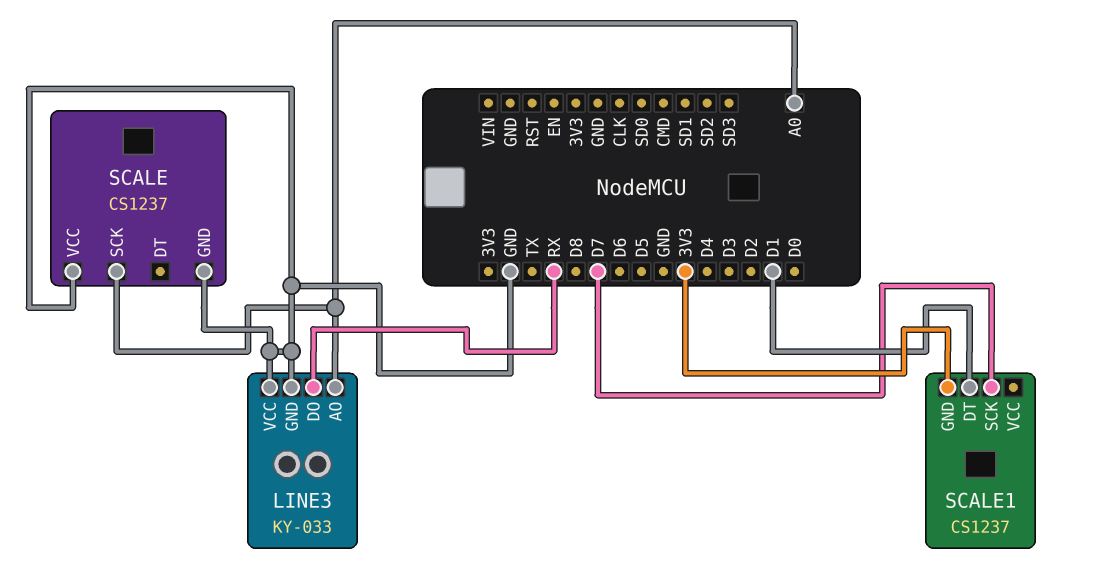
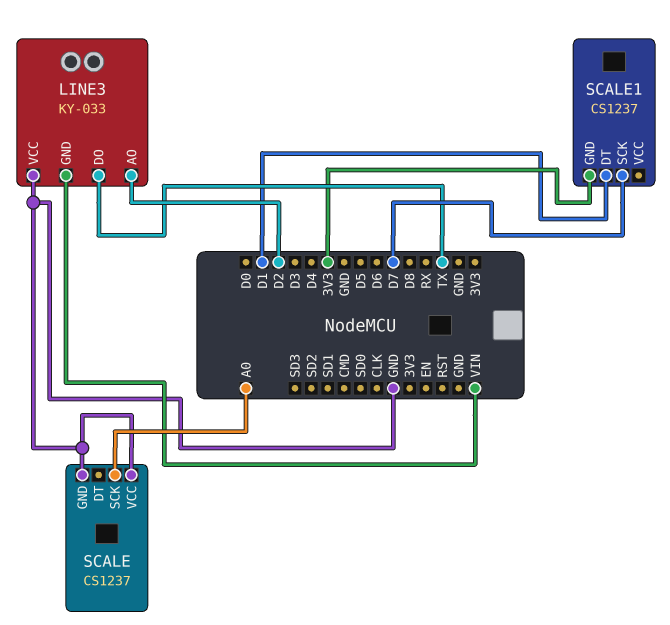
LINE3 pin AO: A0 -> D2
LINE3 pin DO: RX -> TX
LINE3 pin GND: GND -> VIN

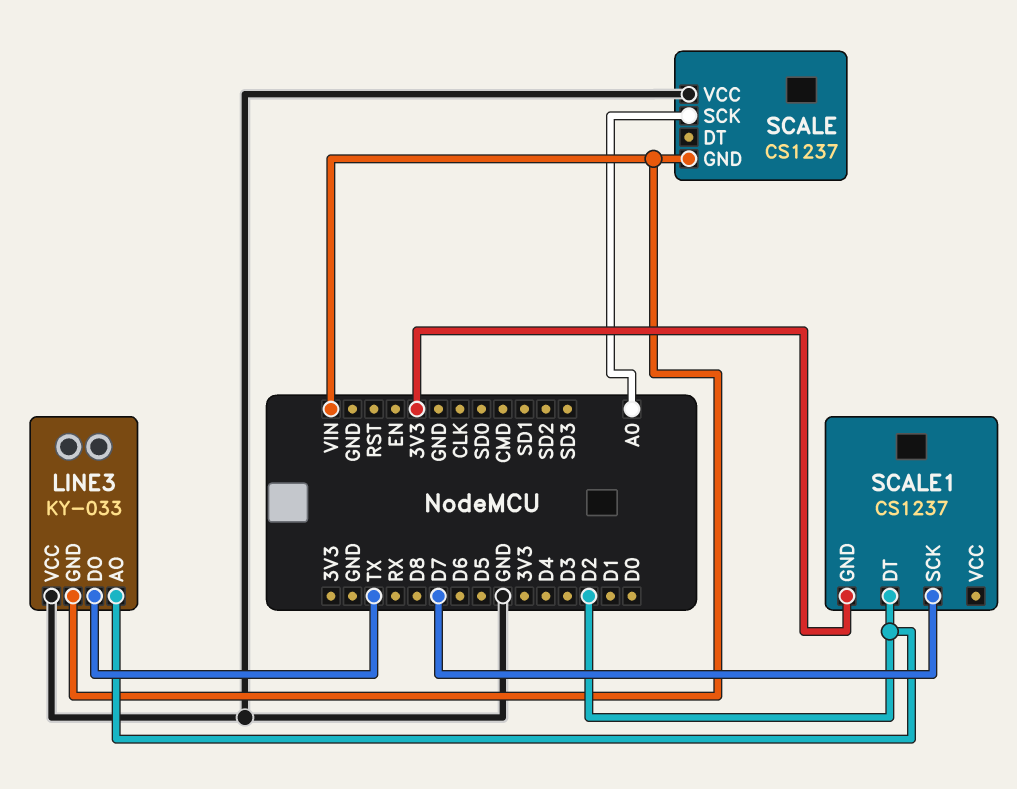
SCALE pin GND: GND -> VIN
SCALE1 pin DT: D1 -> D2

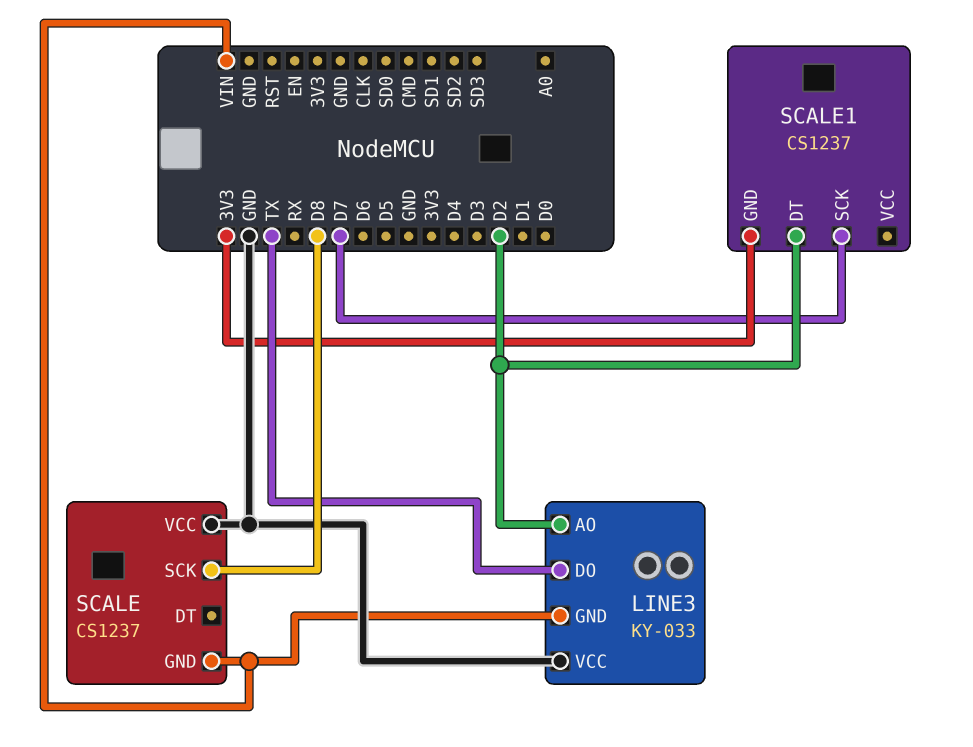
SCALE pin SCK: A0 -> D8

